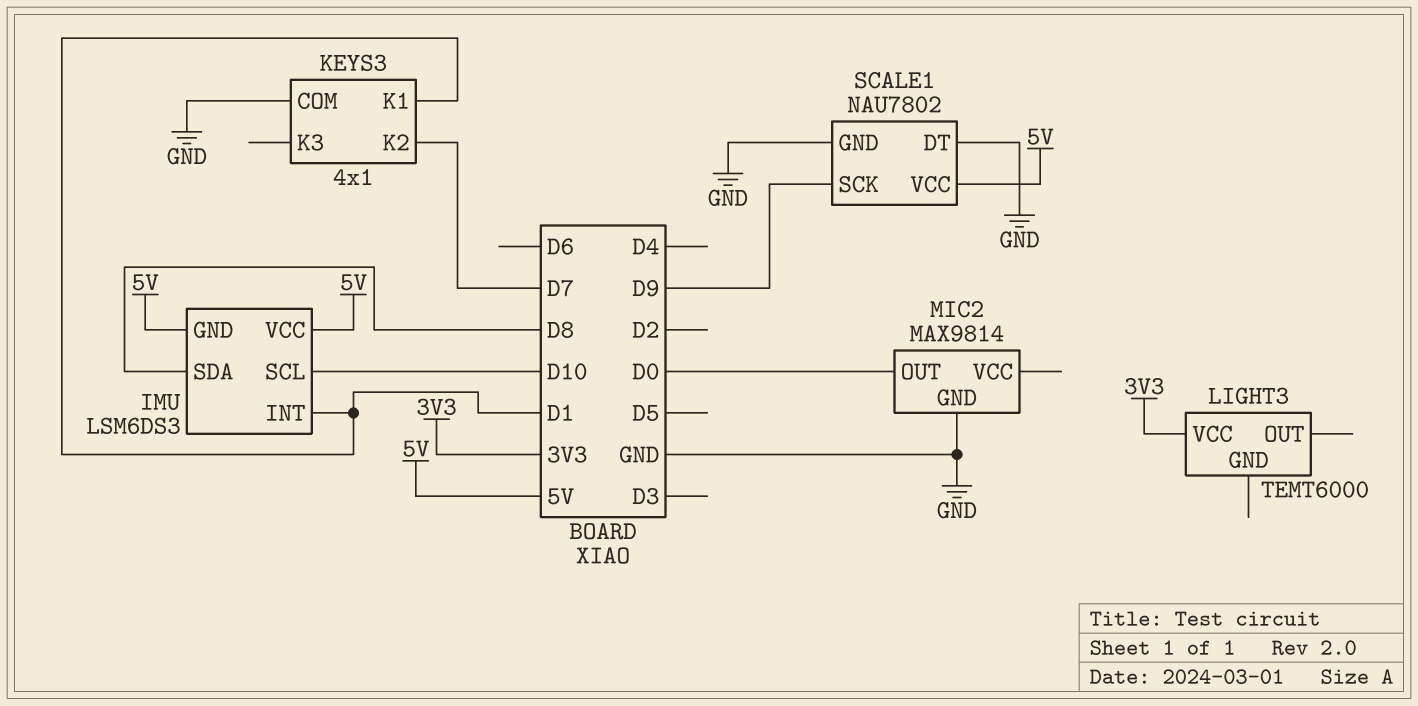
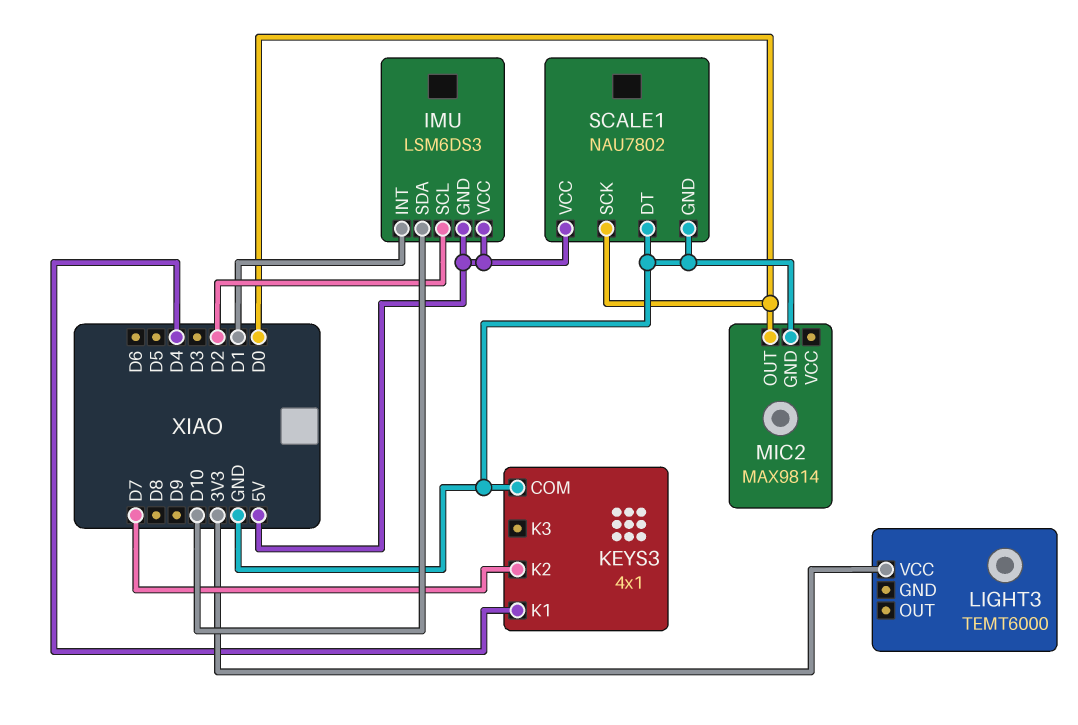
IMU pin SCL: D10 -> D2
IMU pin SDA: D8 -> D10
KEYS3 pin K1: D1 -> D4
SCALE1 pin SCK: D9 -> D0

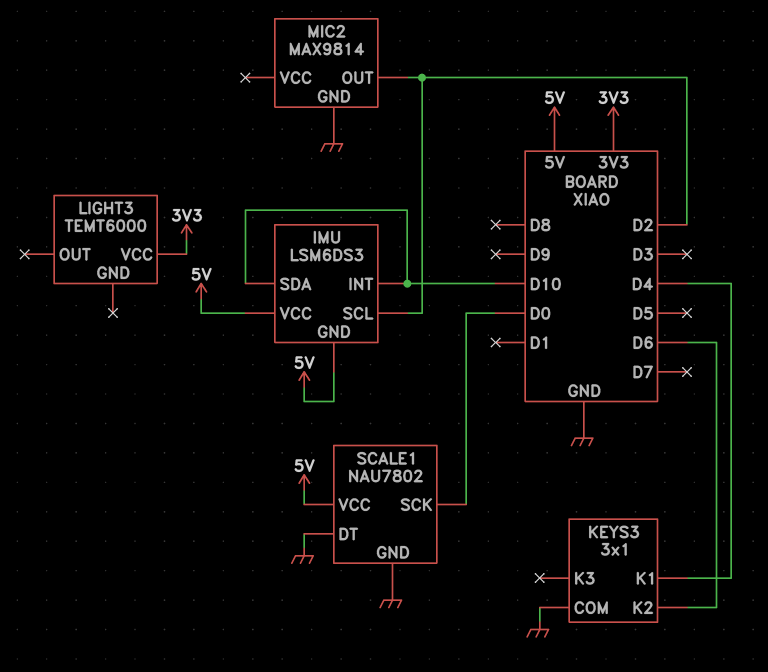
IMU pin INT: D1 -> D10
KEYS3: 4x1 -> 3x1
KEYS3 pin K2: D7 -> D6
MIC2 pin OUT: D0 -> D2

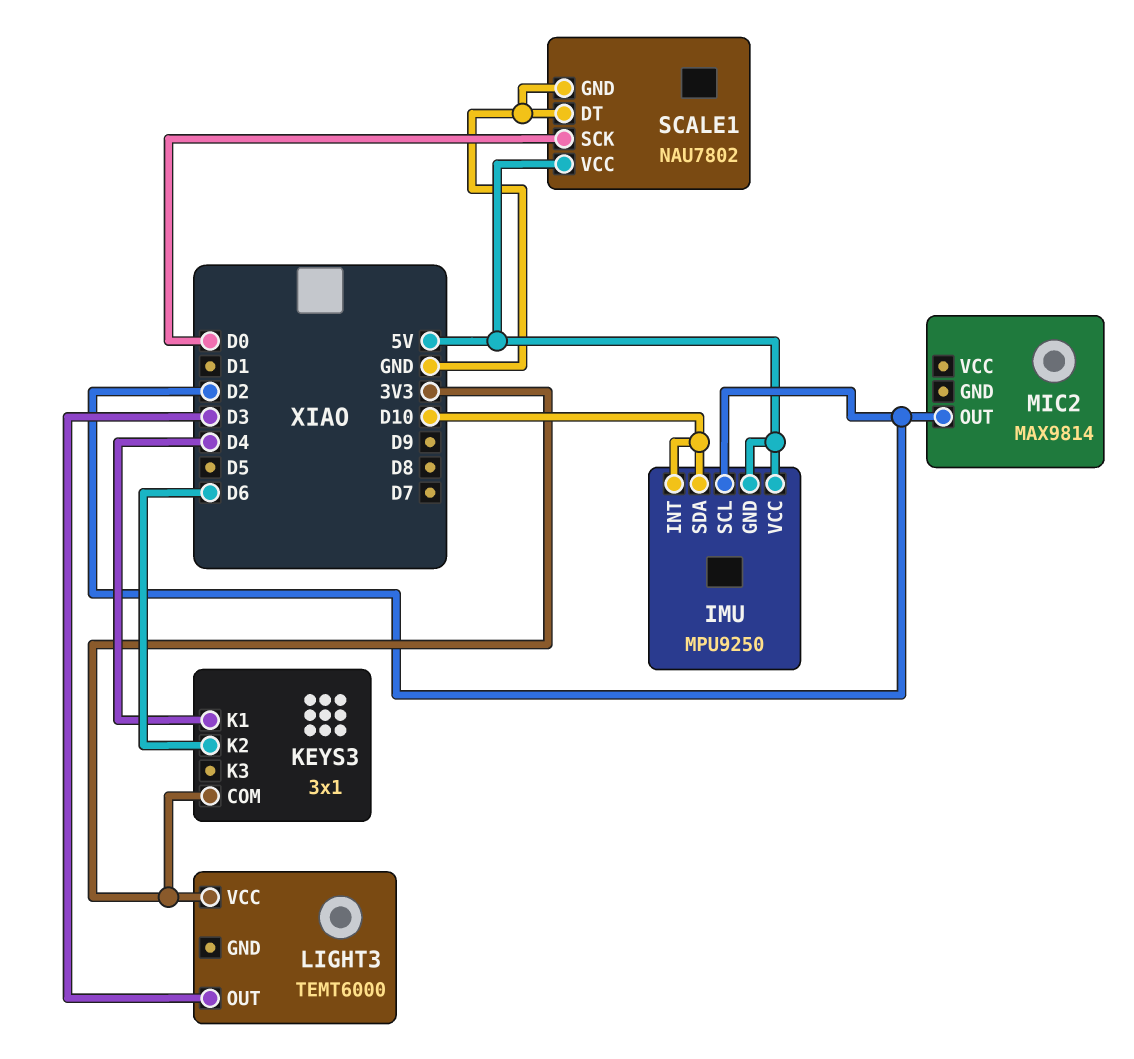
IMU: LSM6DS3 -> MPU9250
KEYS3 pin COM: GND -> 3V3
LIGHT3 pin OUT: none -> D3
MIC2 pin GND: GND -> none

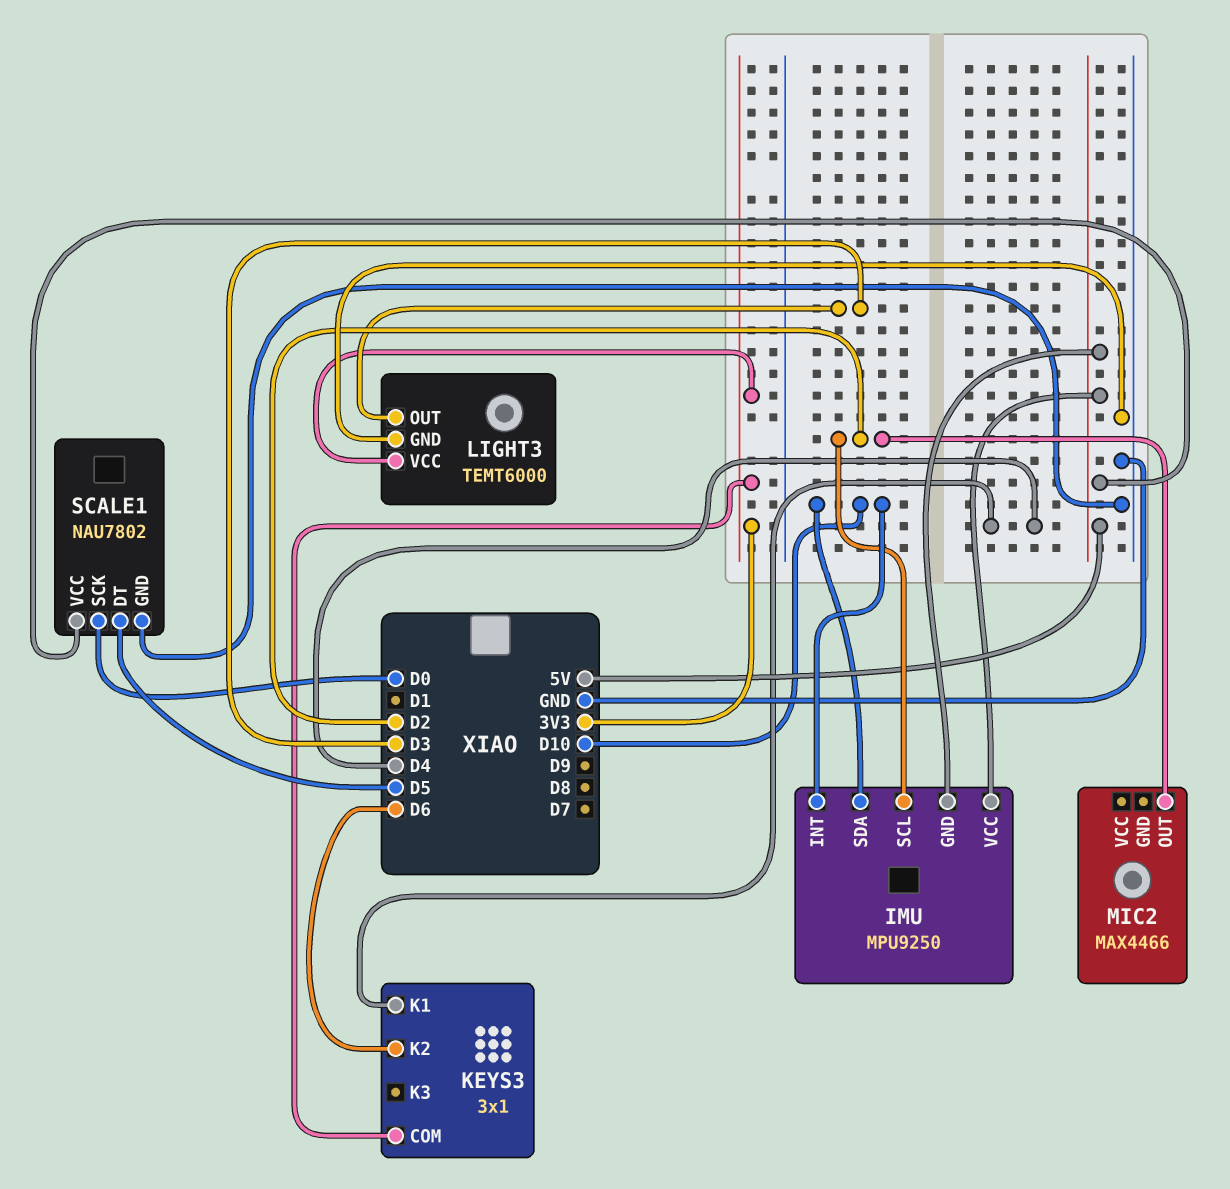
LIGHT3 pin GND: none -> GND
MIC2: MAX9814 -> MAX4466
SCALE1 pin DT: GND -> D5

